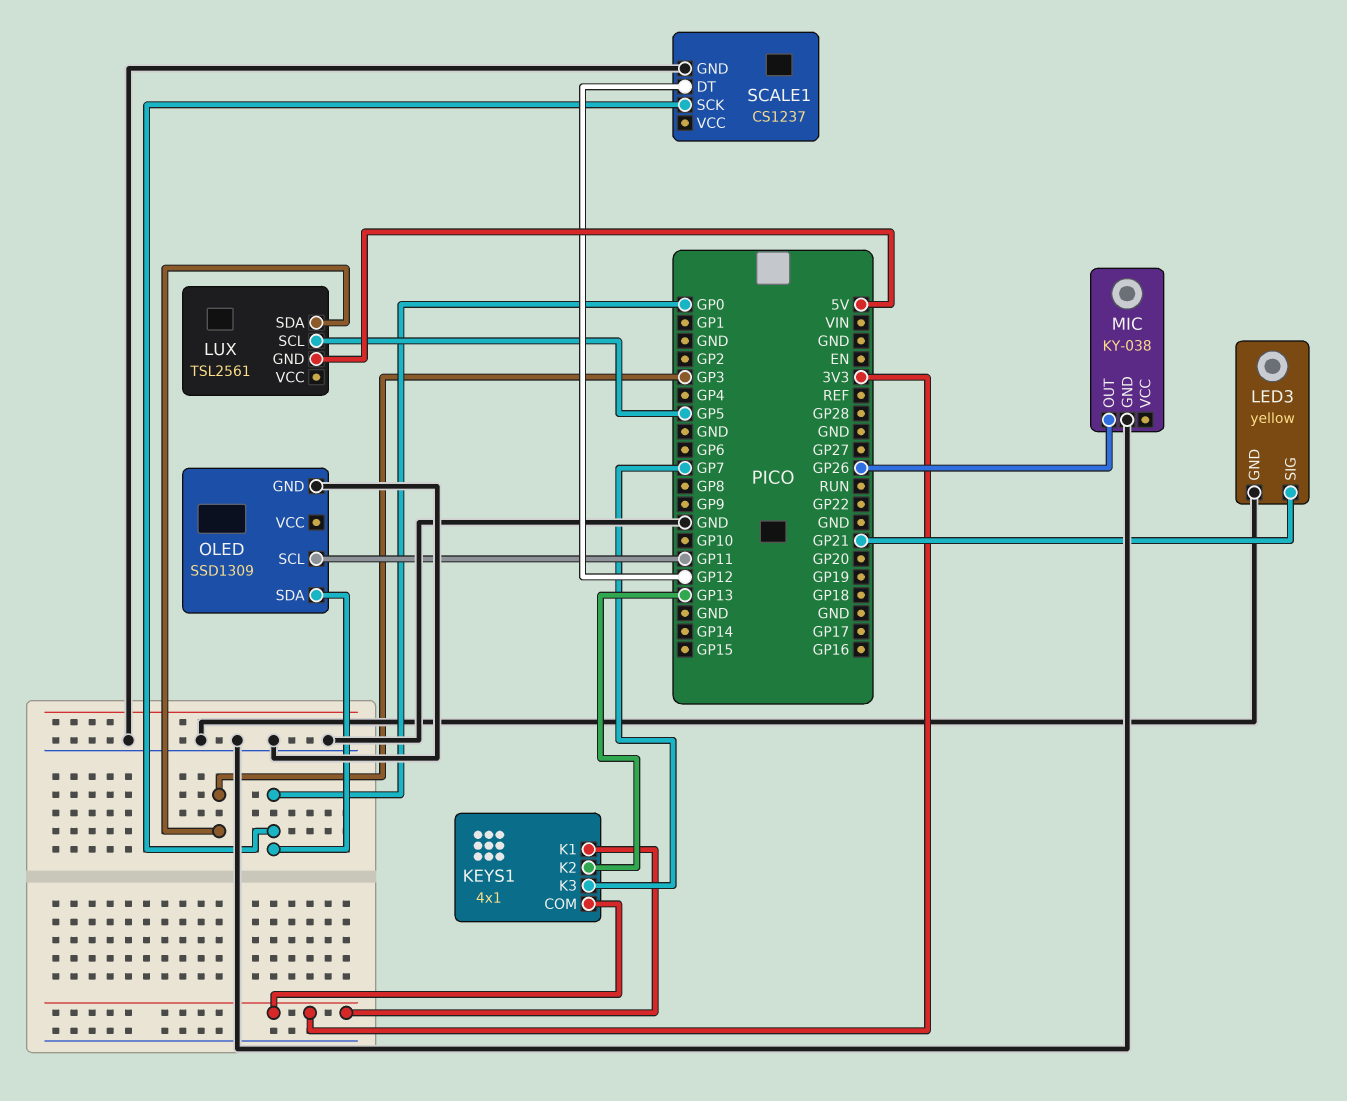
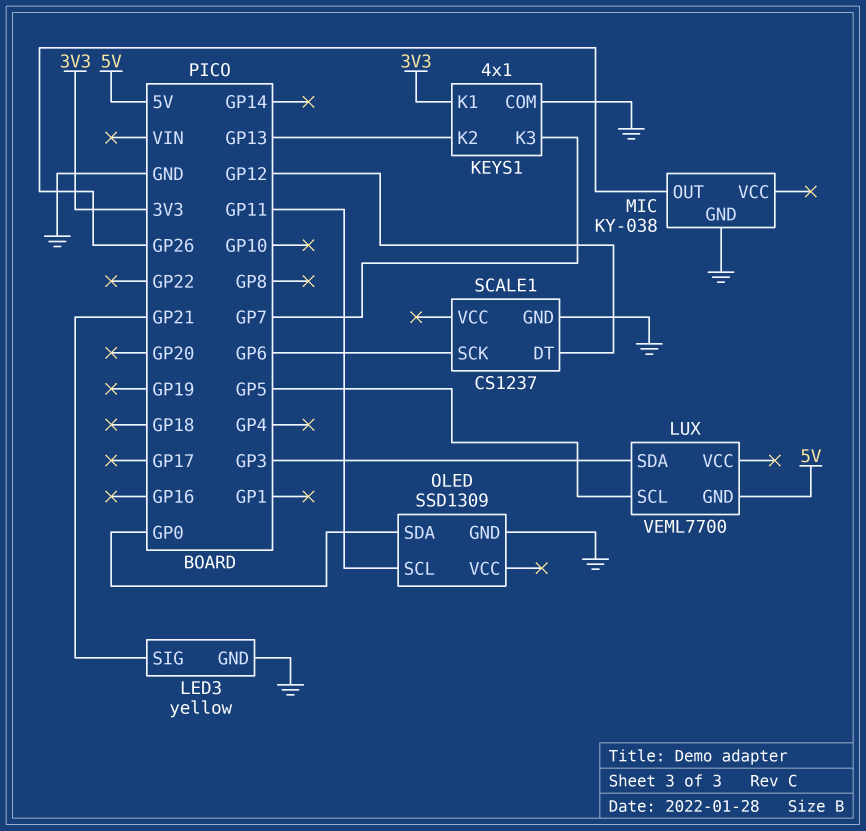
KEYS1 pin COM: 3V3 -> GND
LUX: TSL2561 -> VEML7700
SCALE1 pin SCK: GP0 -> GP6

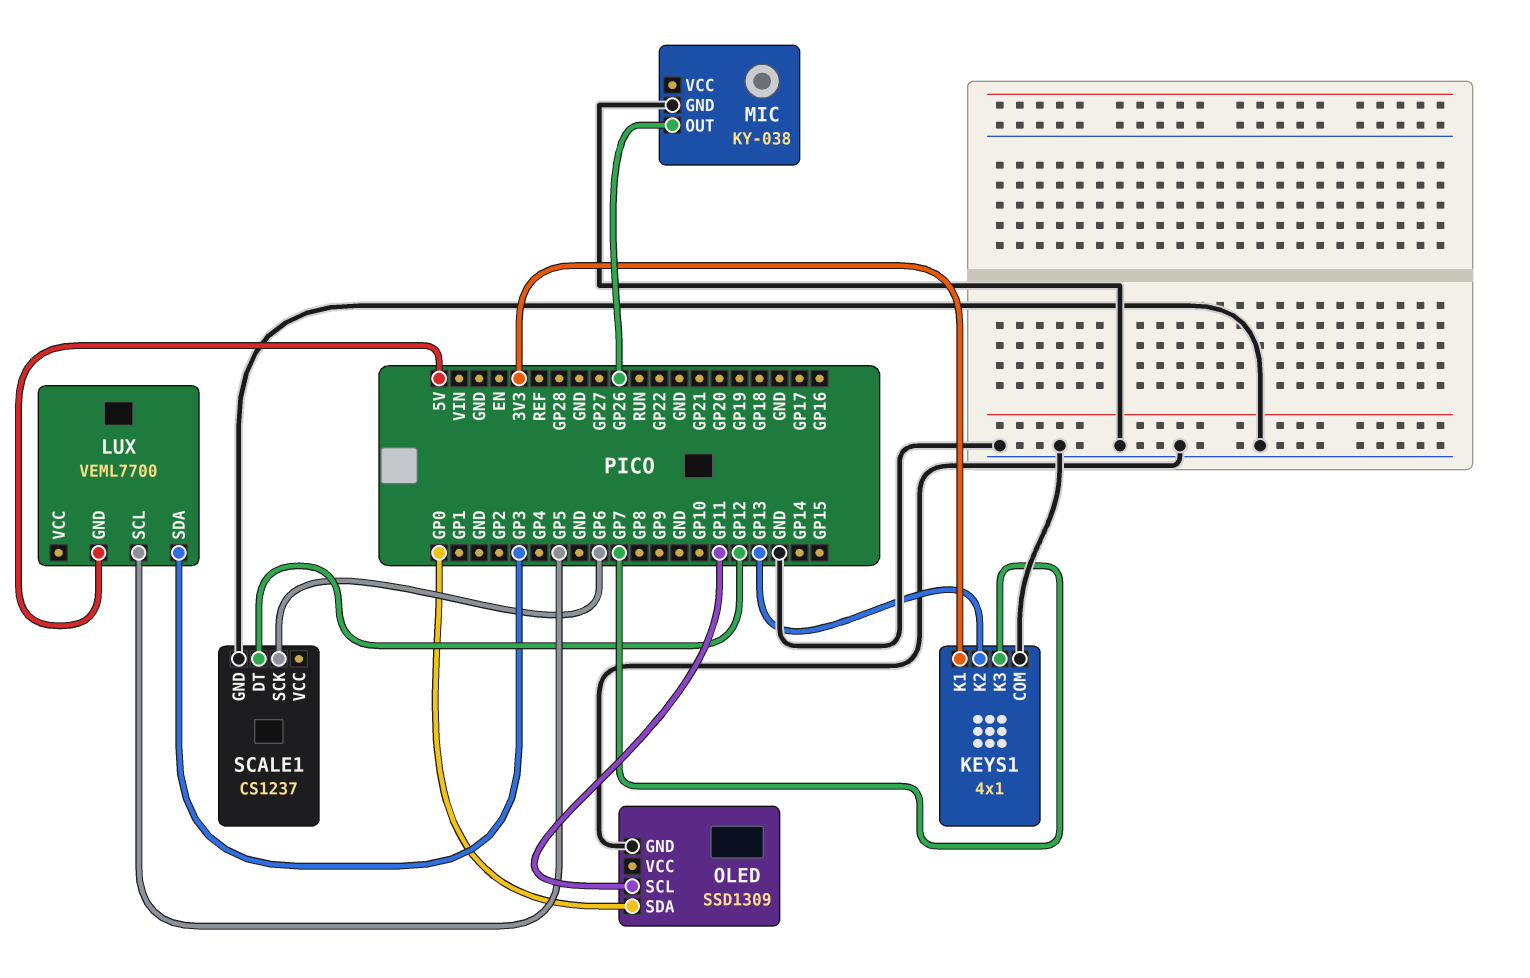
LED3: yellow -> none
LED3 pin GND: GND -> none
LED3 pin SIG: GP21 -> none

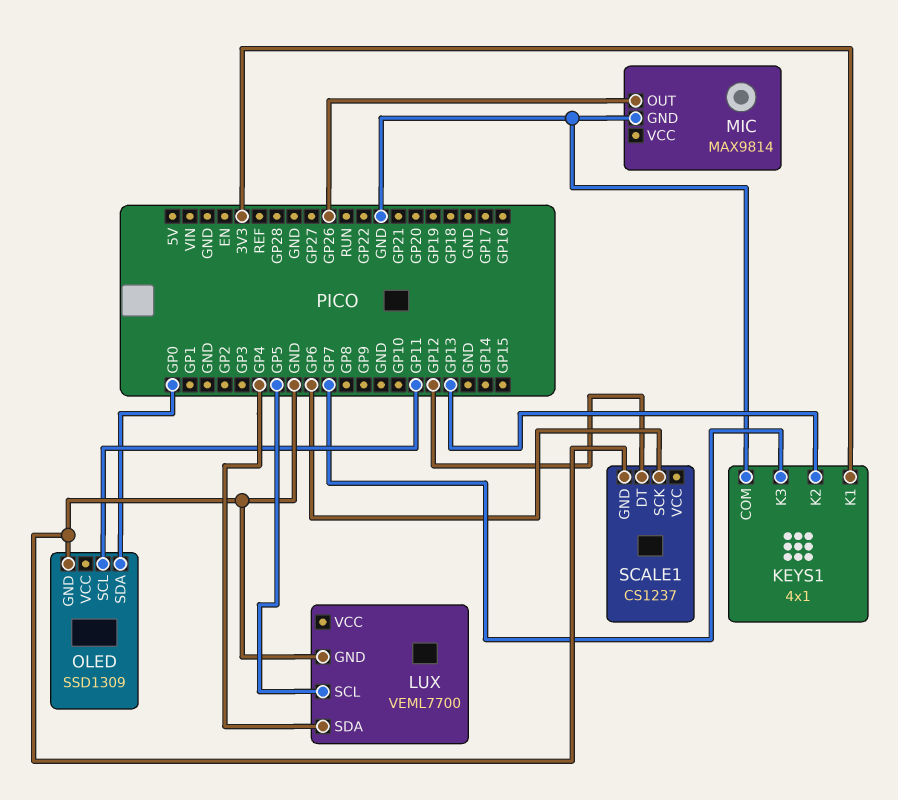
LUX pin GND: 5V -> GND
LUX pin SDA: GP3 -> GP4
MIC: KY-038 -> MAX9814

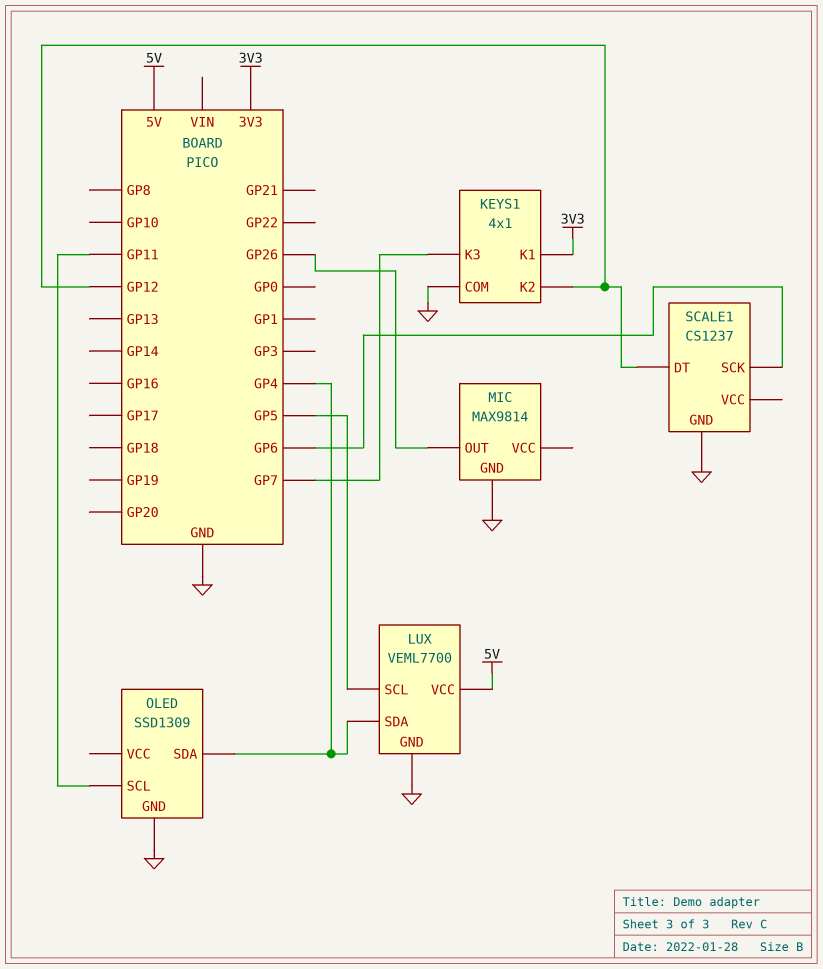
KEYS1 pin K2: GP13 -> GP12
LUX pin VCC: none -> 5V
OLED pin SDA: GP0 -> GP4

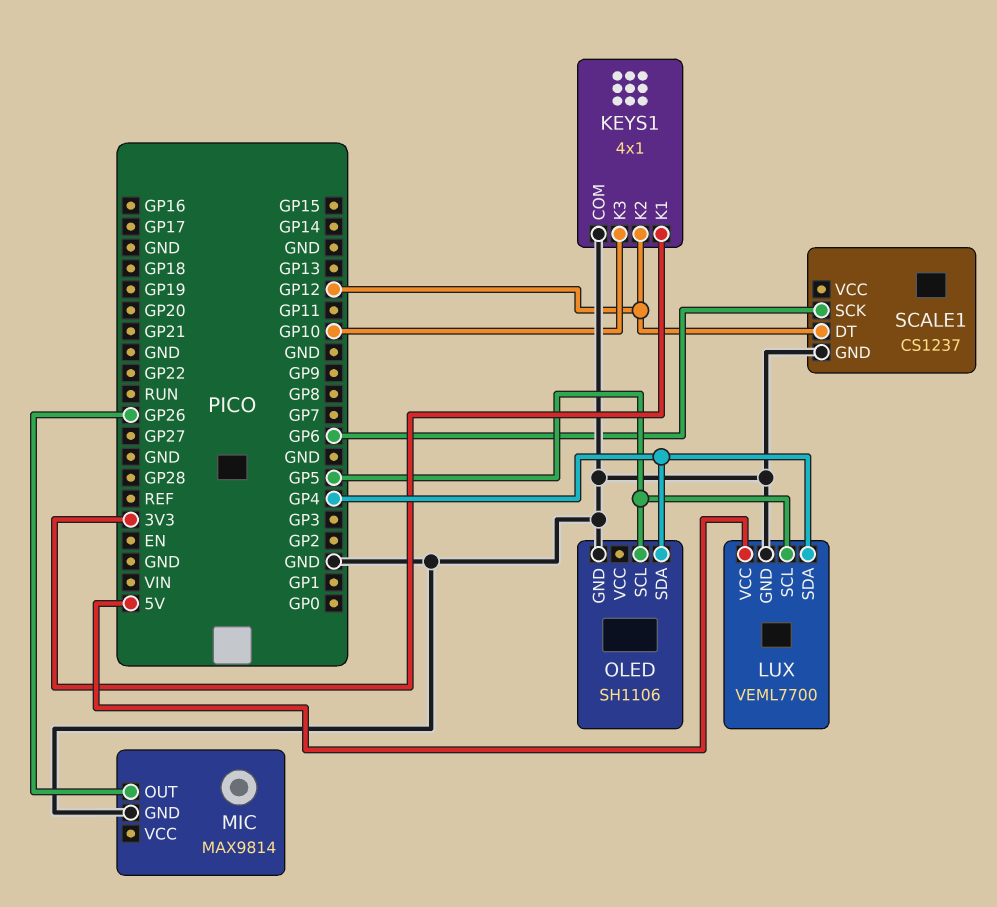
KEYS1 pin K3: GP7 -> GP10
OLED: SSD1309 -> SH1106
OLED pin SCL: GP11 -> GP5

